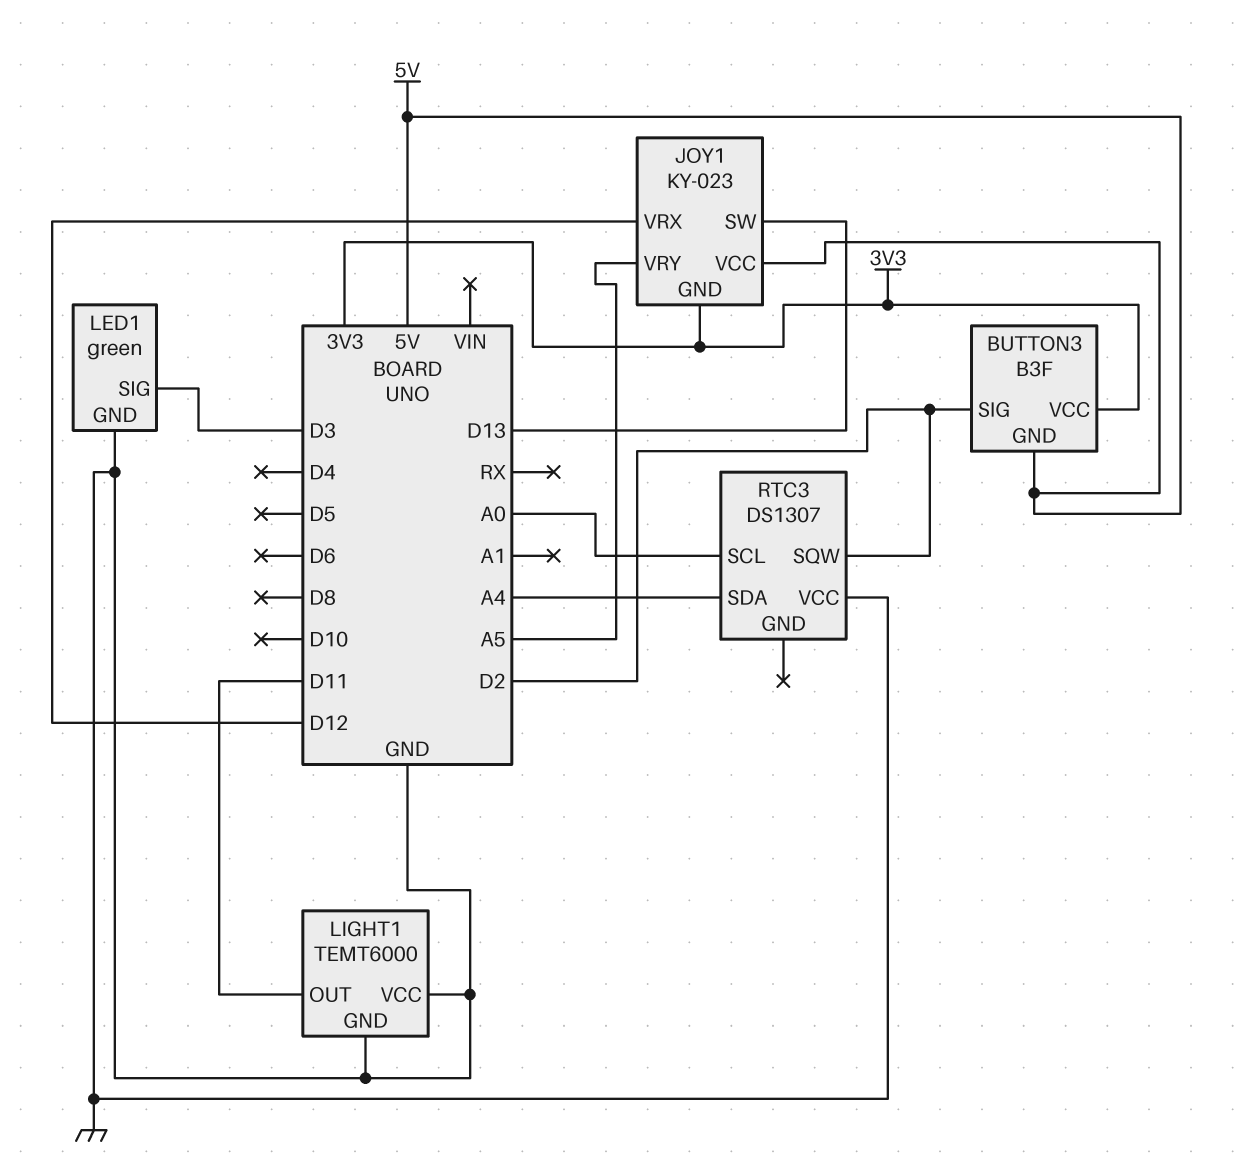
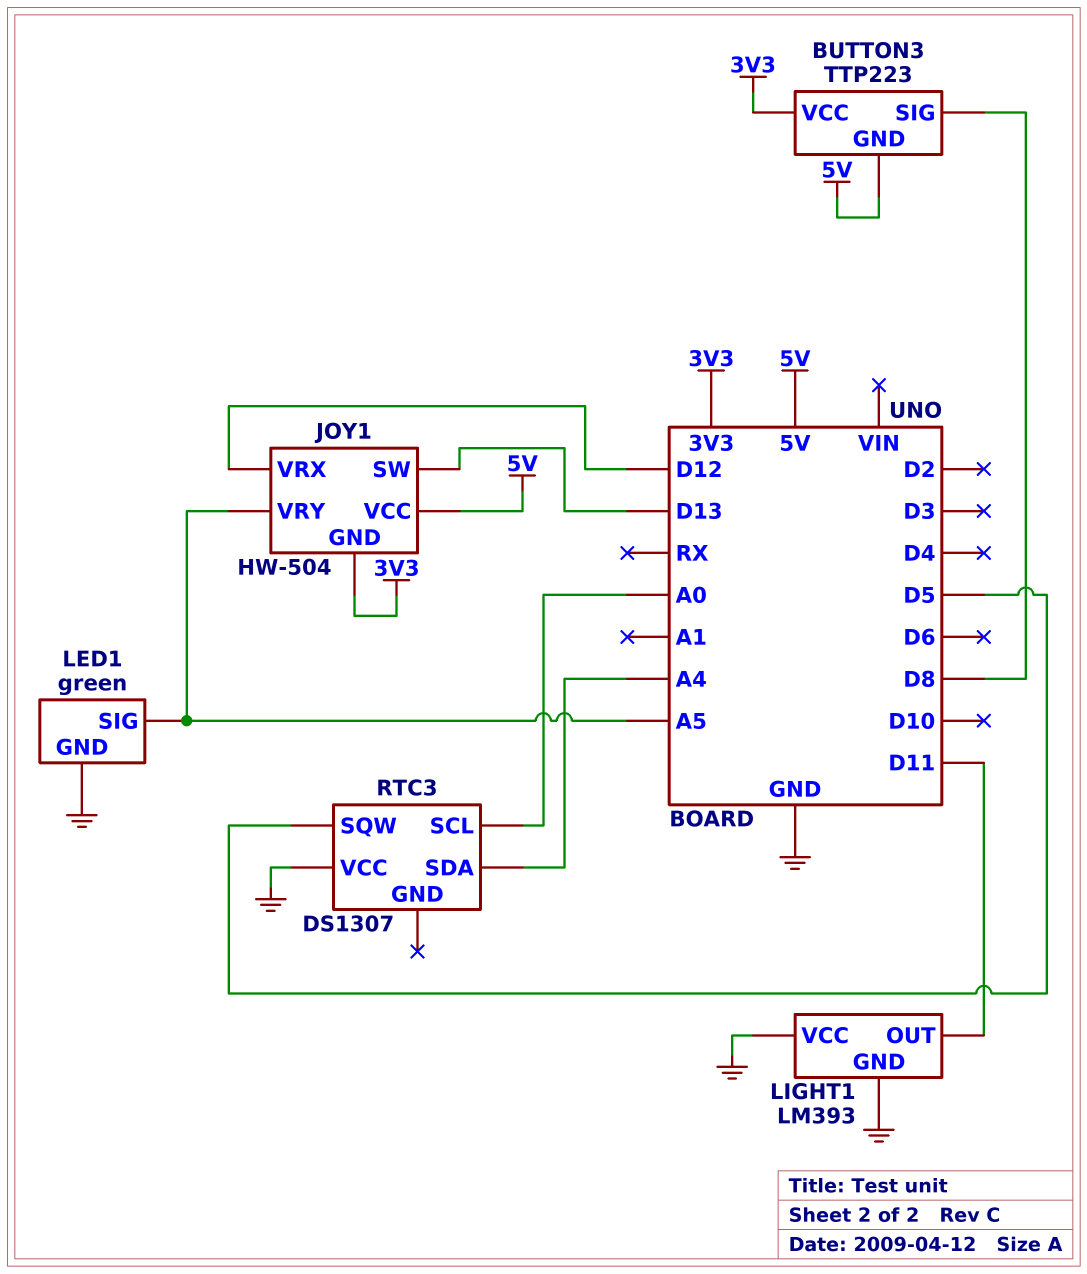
BUTTON3: B3F -> TTP223
BUTTON3 pin SIG: D2 -> D8
JOY1: KY-023 -> HW-504
LED1 pin SIG: D3 -> A5
LIGHT1: TEMT6000 -> LM393
RTC3 pin SQW: D2 -> D5

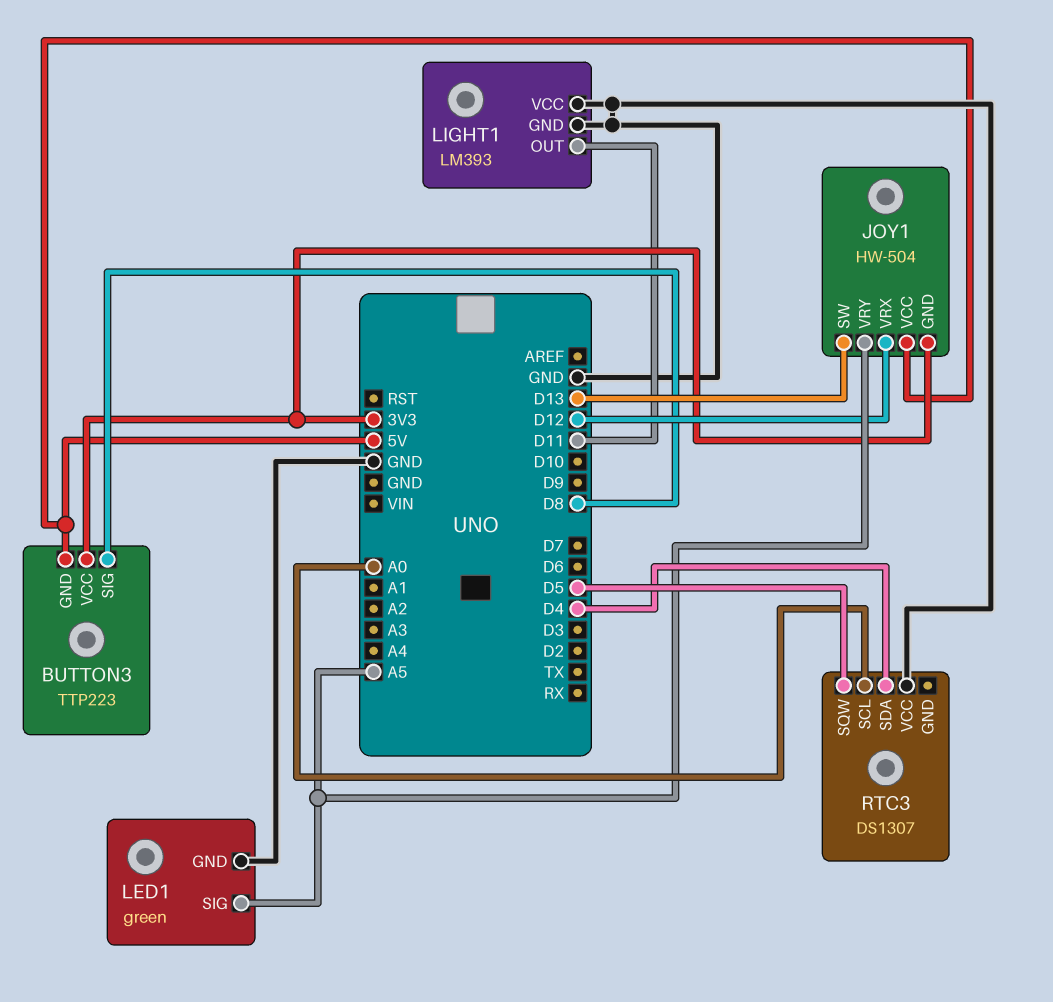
RTC3 pin SDA: A4 -> D4

